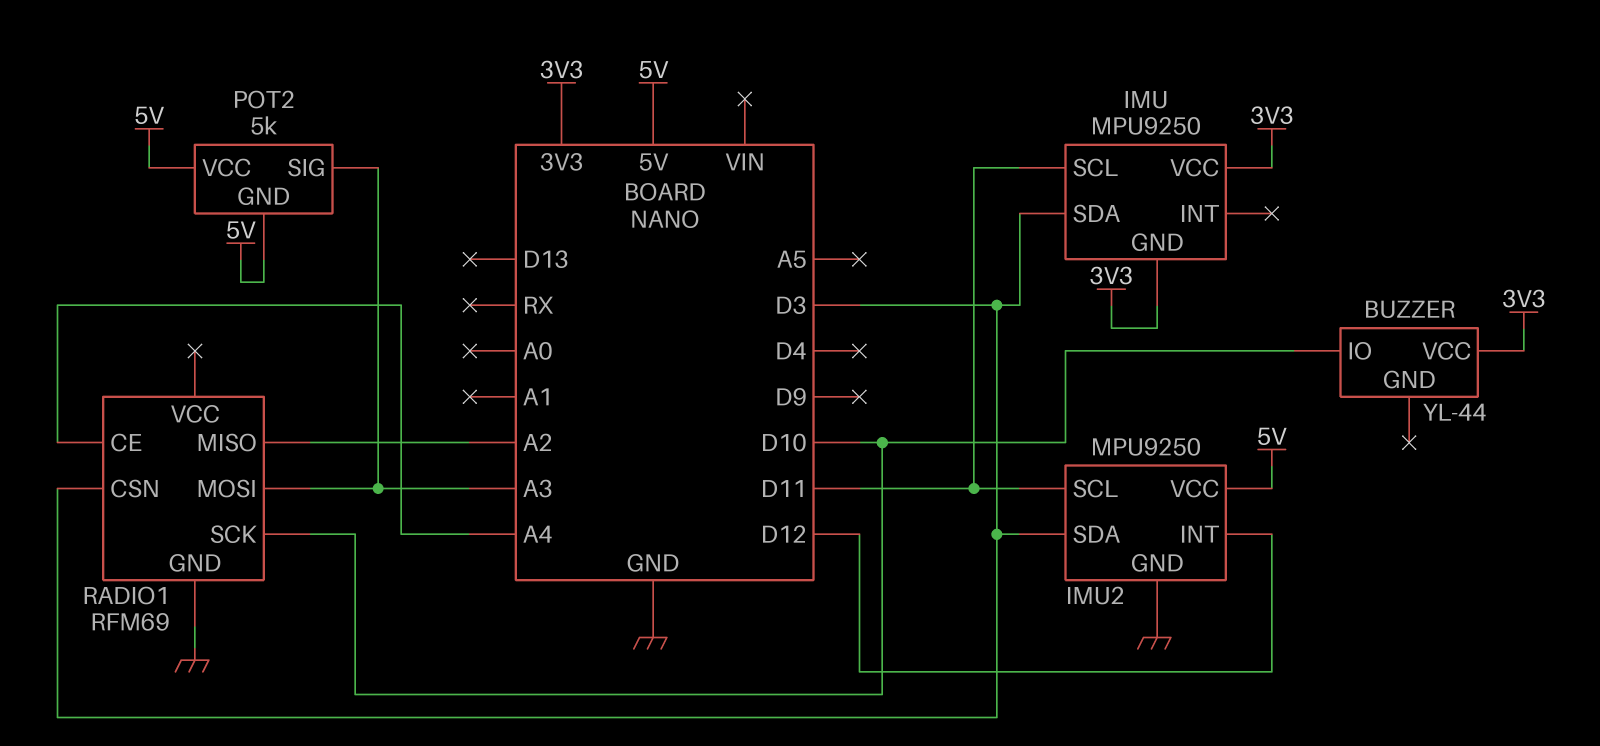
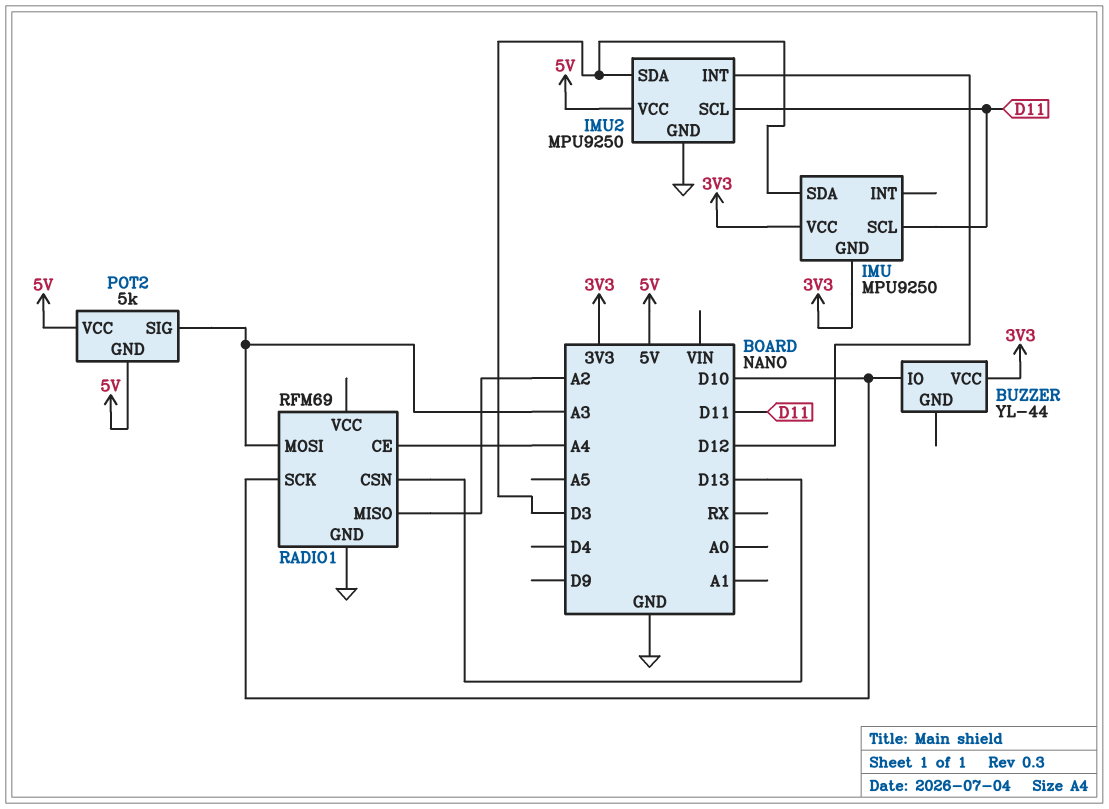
RADIO1 pin CSN: D3 -> D13

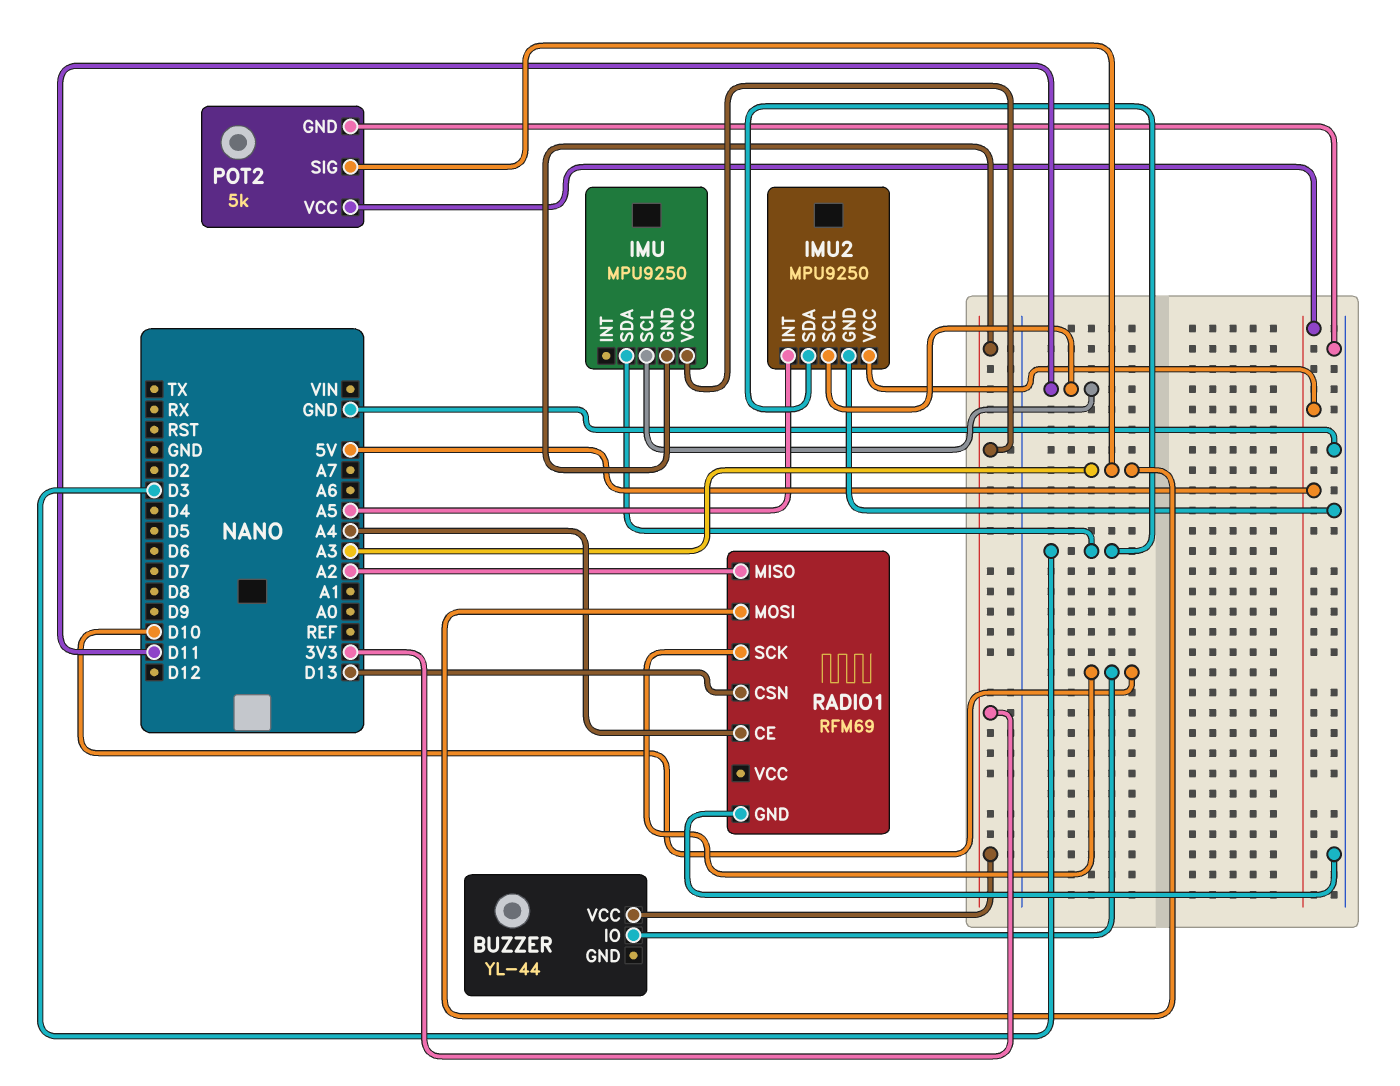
IMU2 pin INT: D12 -> A5
POT2 pin GND: 5V -> GND

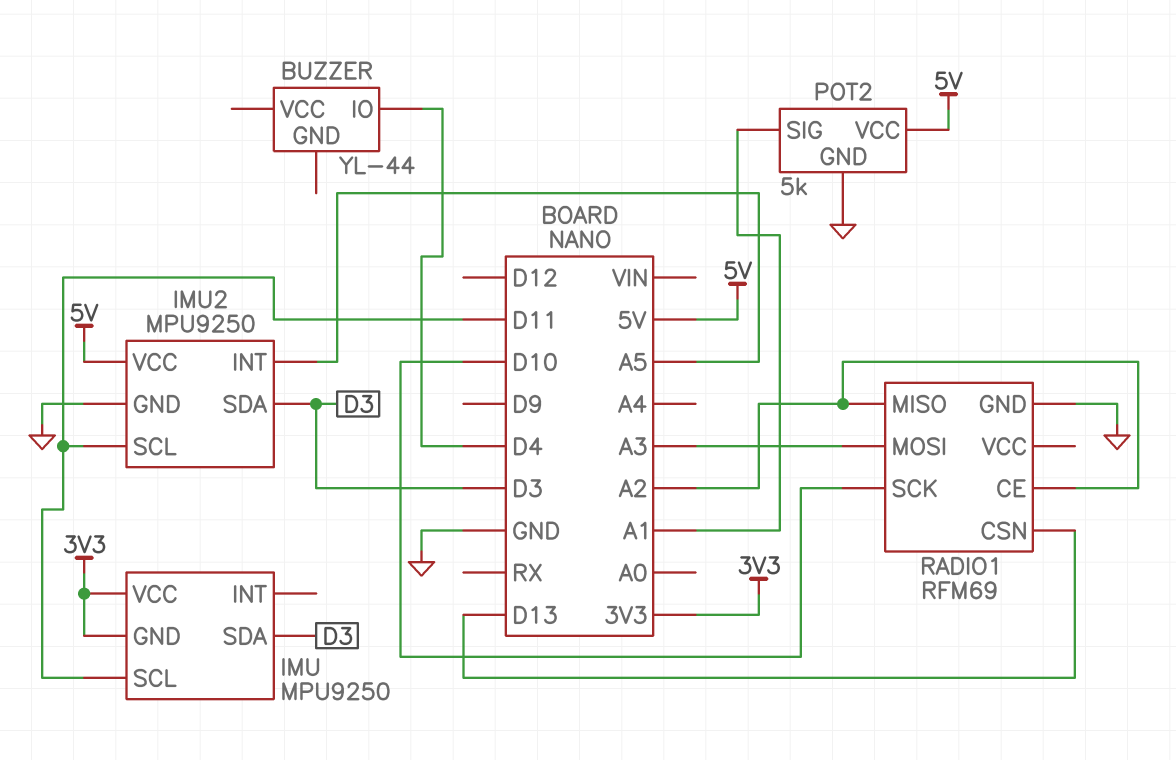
BUZZER pin IO: D10 -> D4
BUZZER pin VCC: 3V3 -> none
POT2 pin SIG: A3 -> A1
RADIO1 pin CE: A4 -> A2

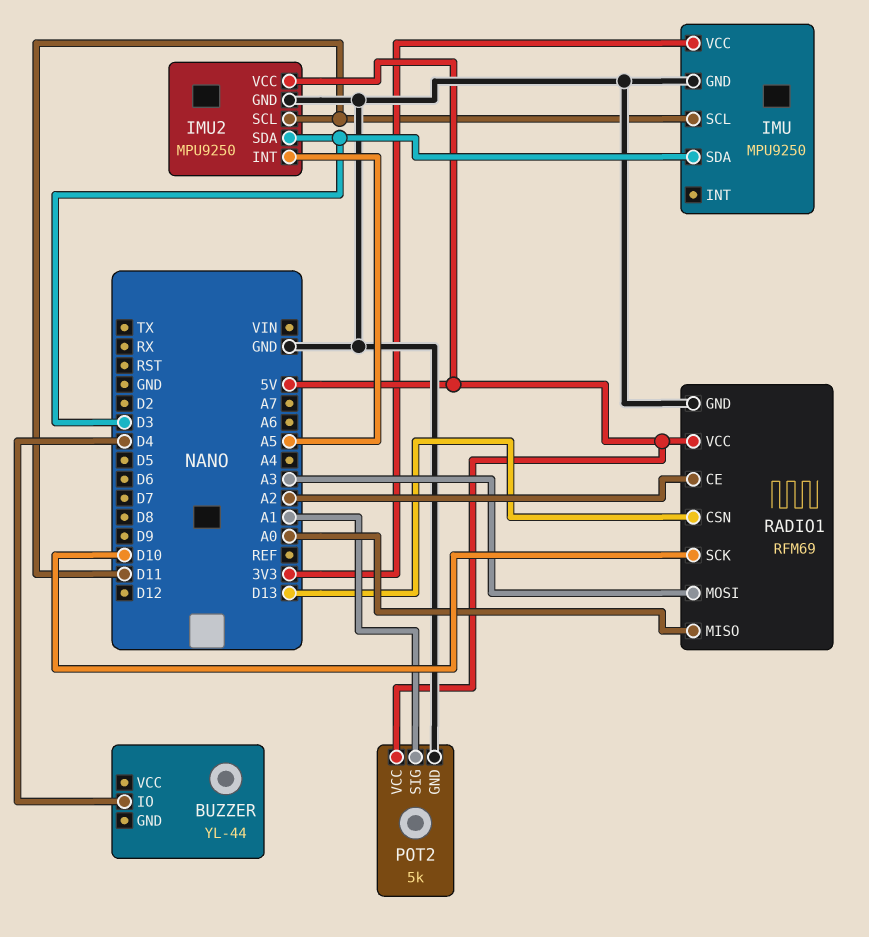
IMU pin GND: 3V3 -> GND
RADIO1 pin MISO: A2 -> A0
RADIO1 pin VCC: none -> 5V

